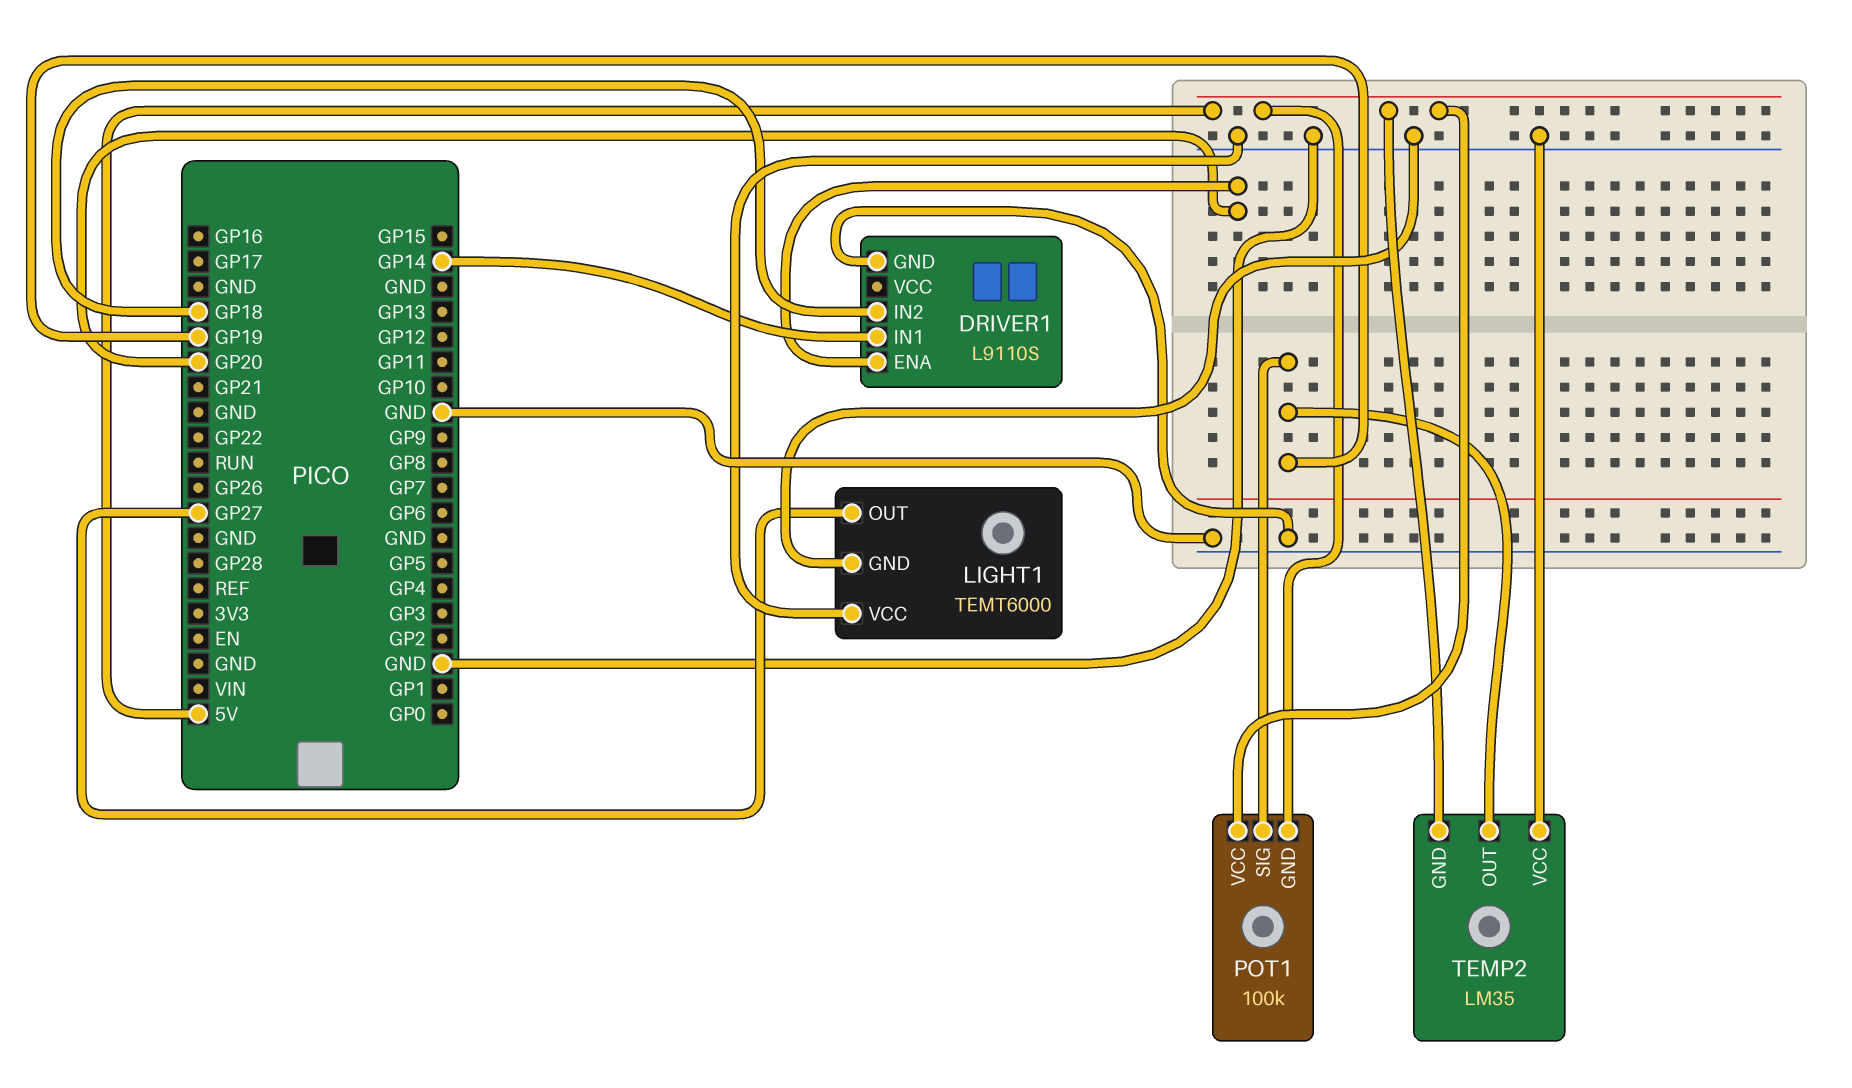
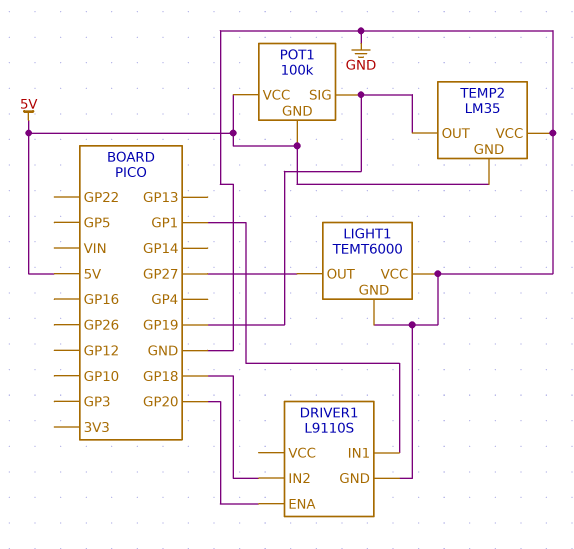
DRIVER1 pin IN1: GP14 -> GP1

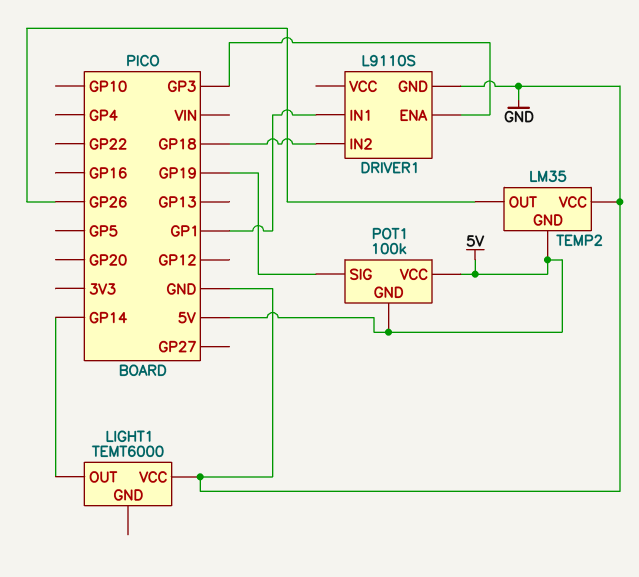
DRIVER1 pin ENA: GP20 -> GP3
LIGHT1 pin GND: GND -> none
LIGHT1 pin OUT: GP27 -> GP14
TEMP2 pin OUT: GP19 -> GP26

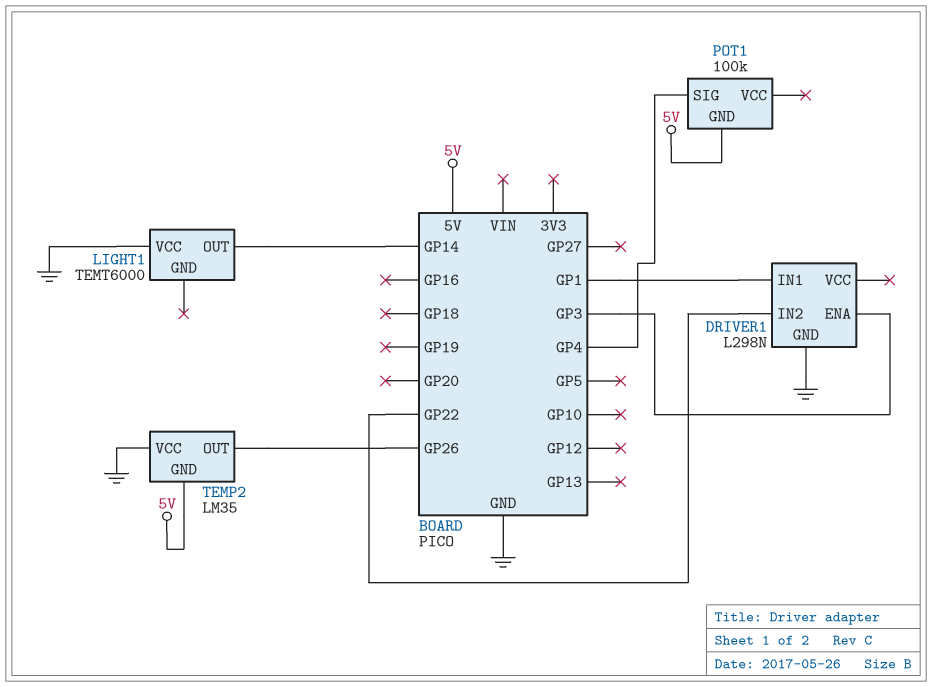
DRIVER1: L9110S -> L298N
DRIVER1 pin IN2: GP18 -> GP22
POT1 pin SIG: GP19 -> GP4
POT1 pin VCC: 5V -> none

